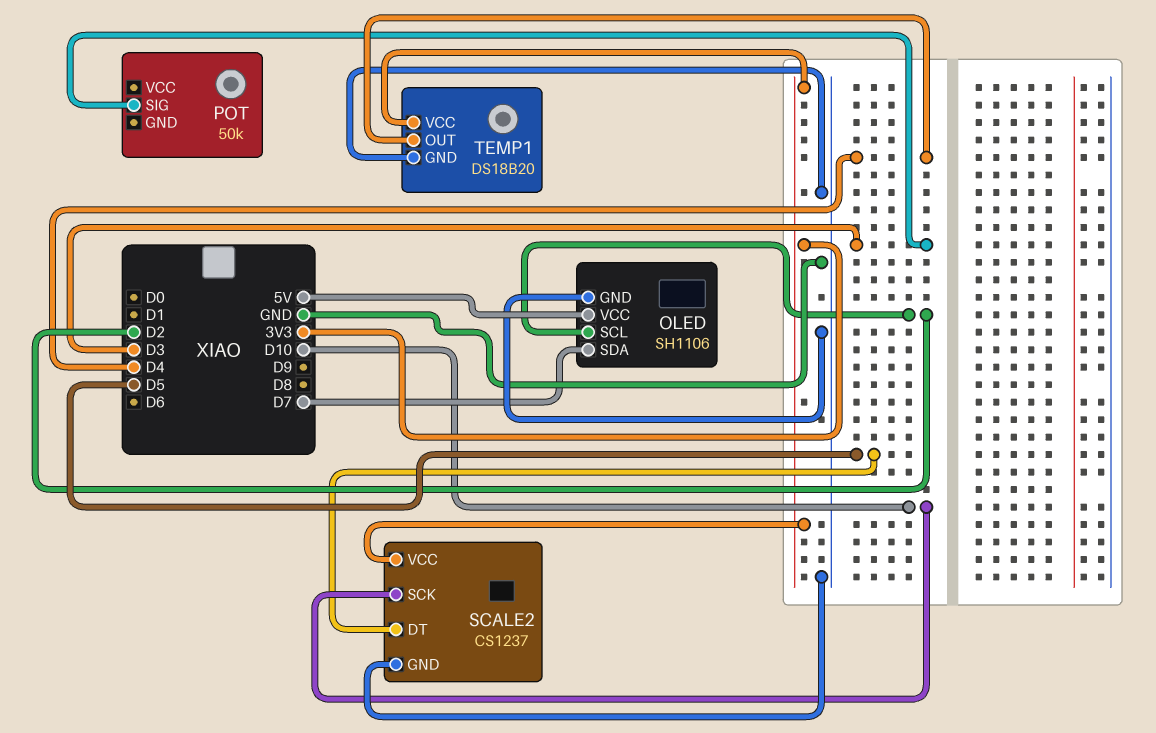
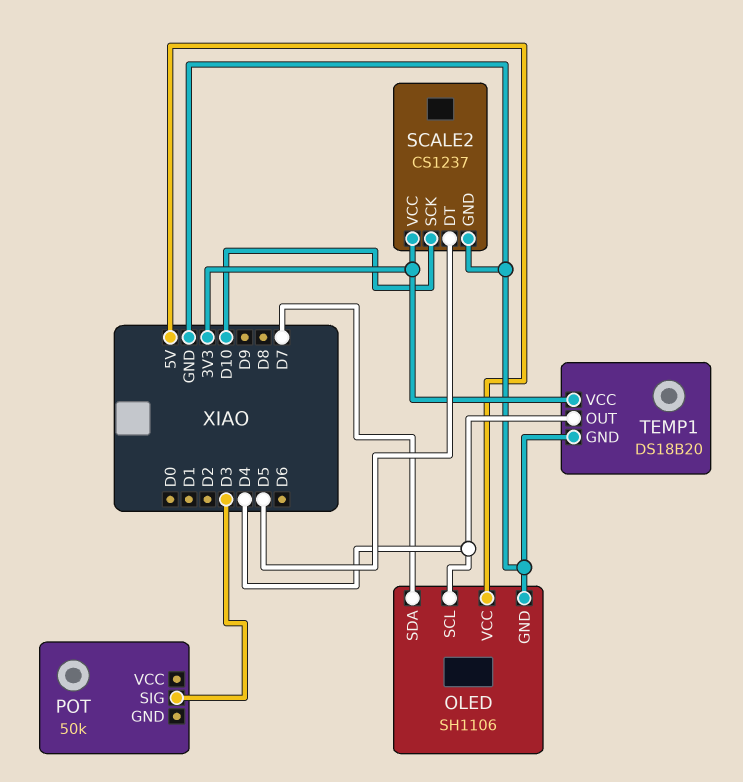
OLED pin SCL: D2 -> D4

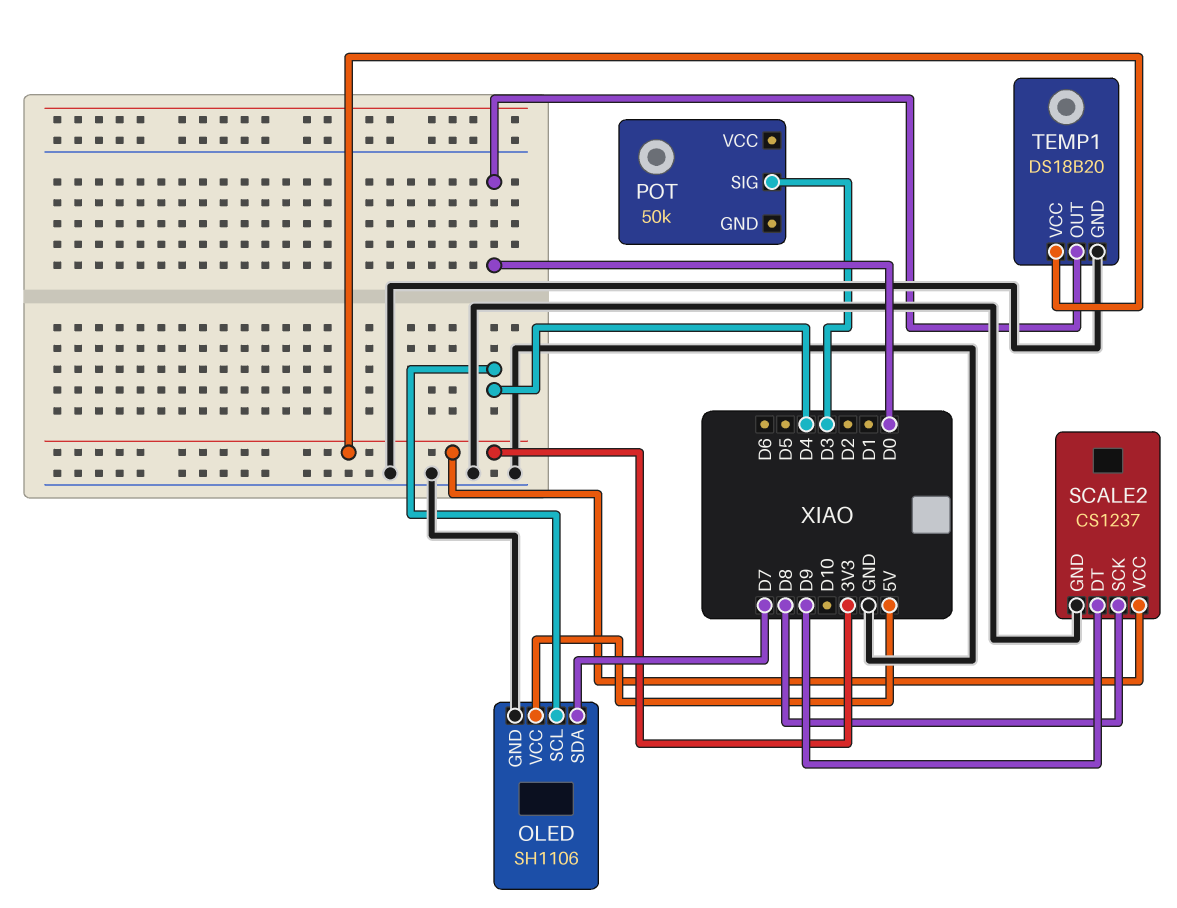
SCALE2 pin DT: D5 -> D9
SCALE2 pin SCK: D10 -> D8
TEMP1 pin OUT: D4 -> D0

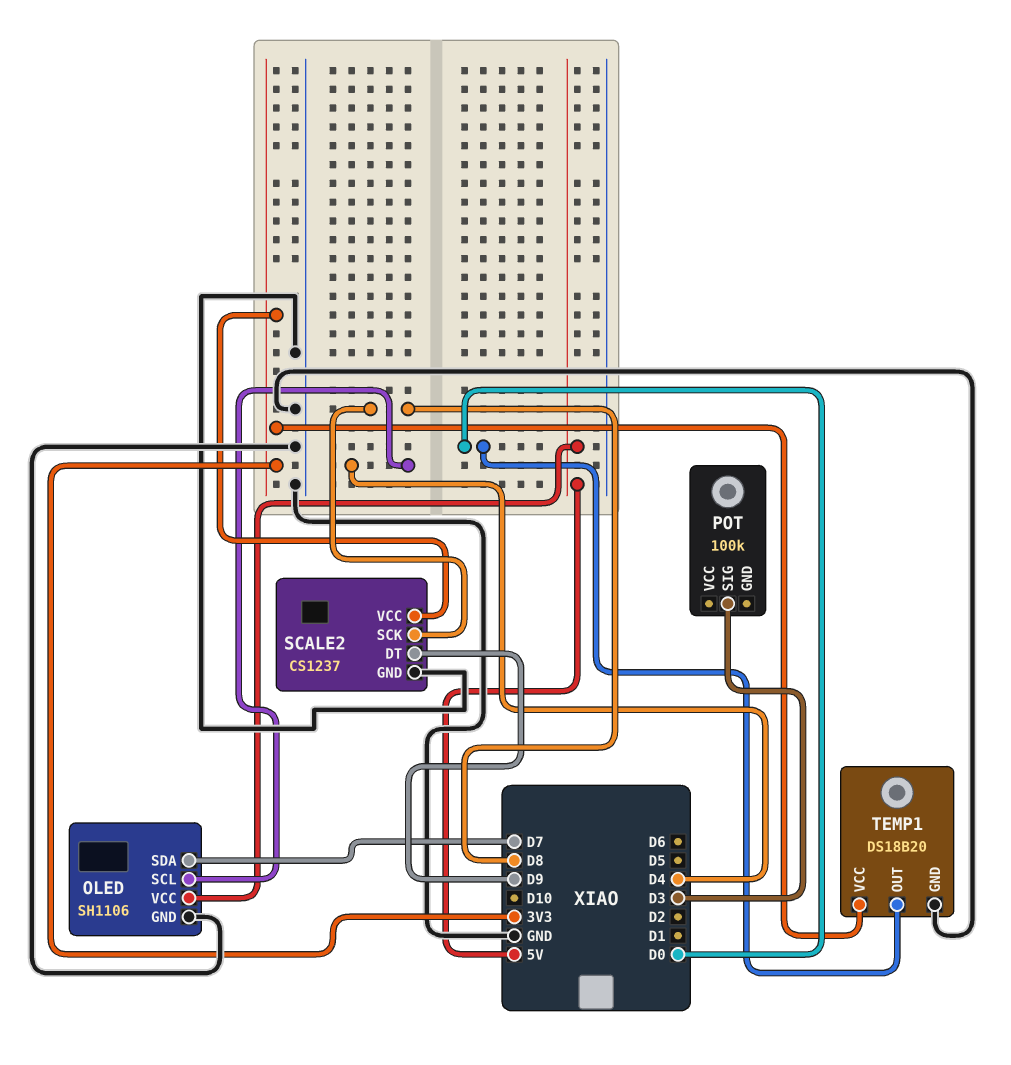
POT: 50k -> 100k

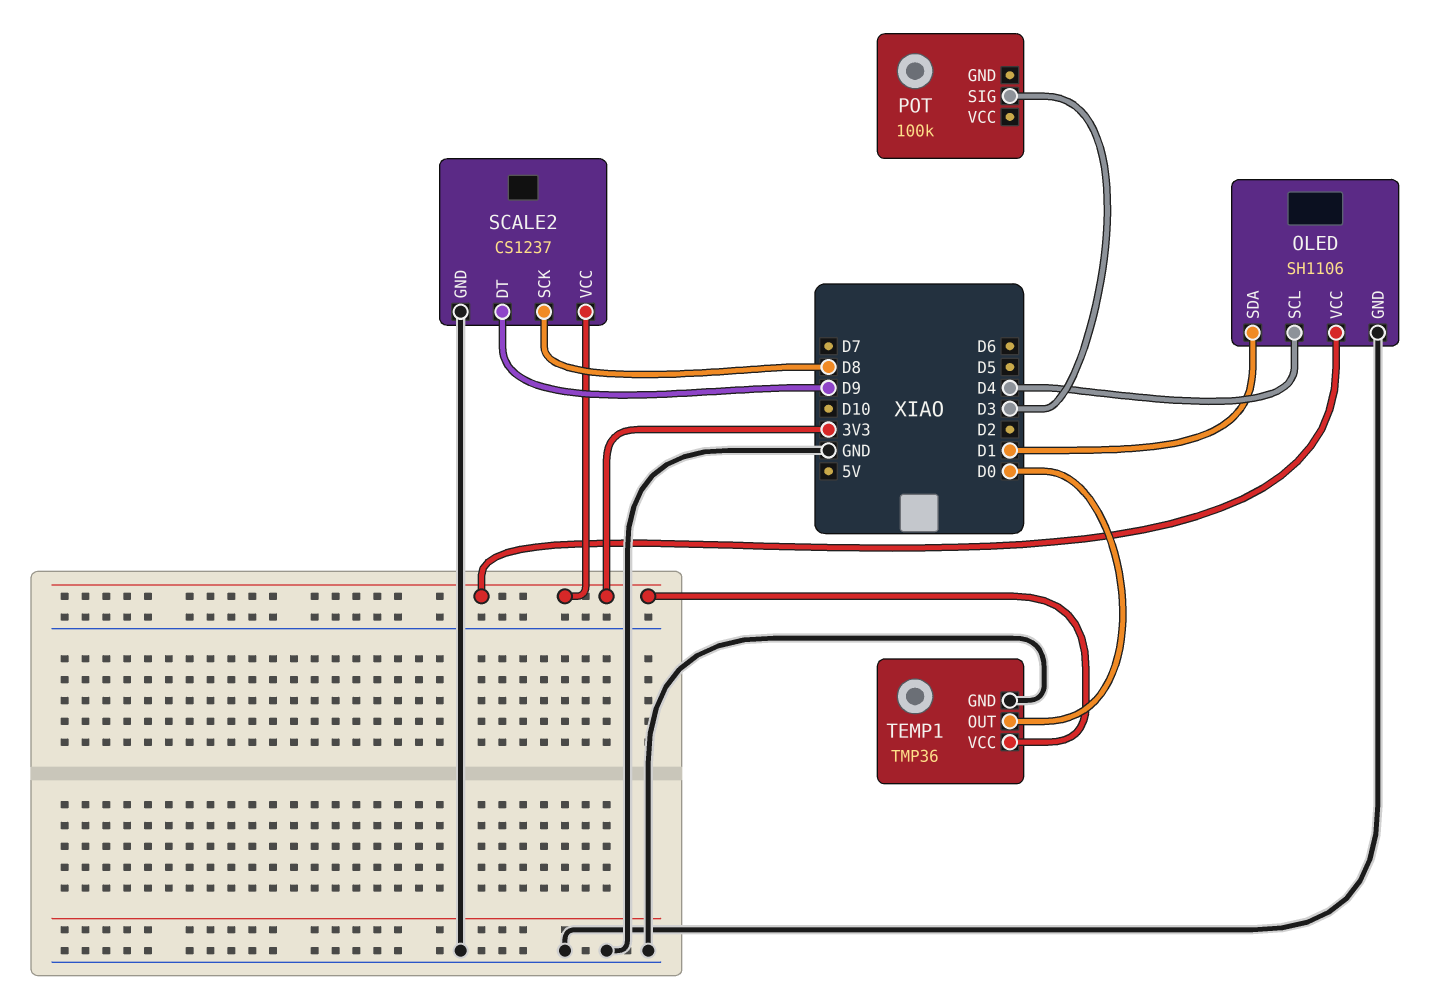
OLED pin SDA: D7 -> D1
OLED pin VCC: 5V -> 3V3
TEMP1: DS18B20 -> TMP36

